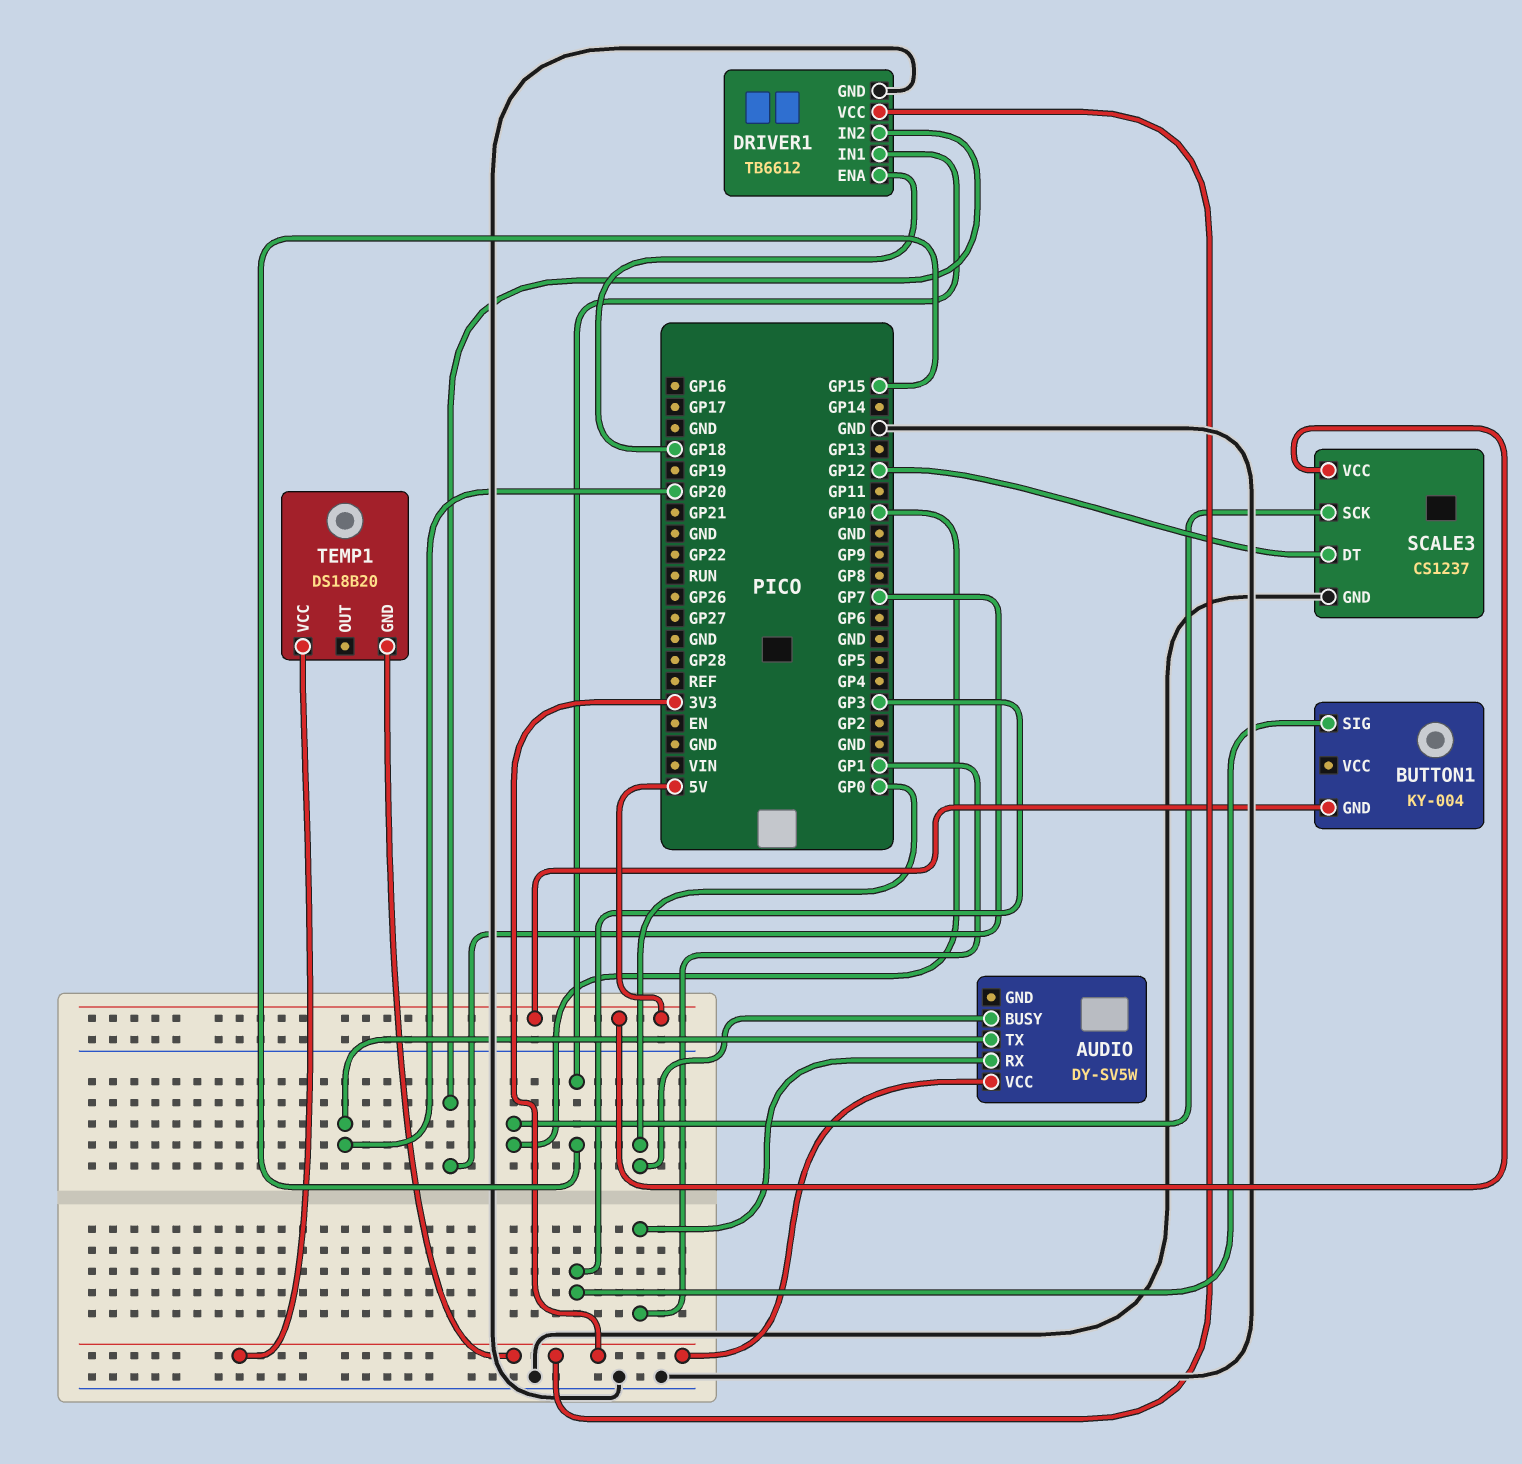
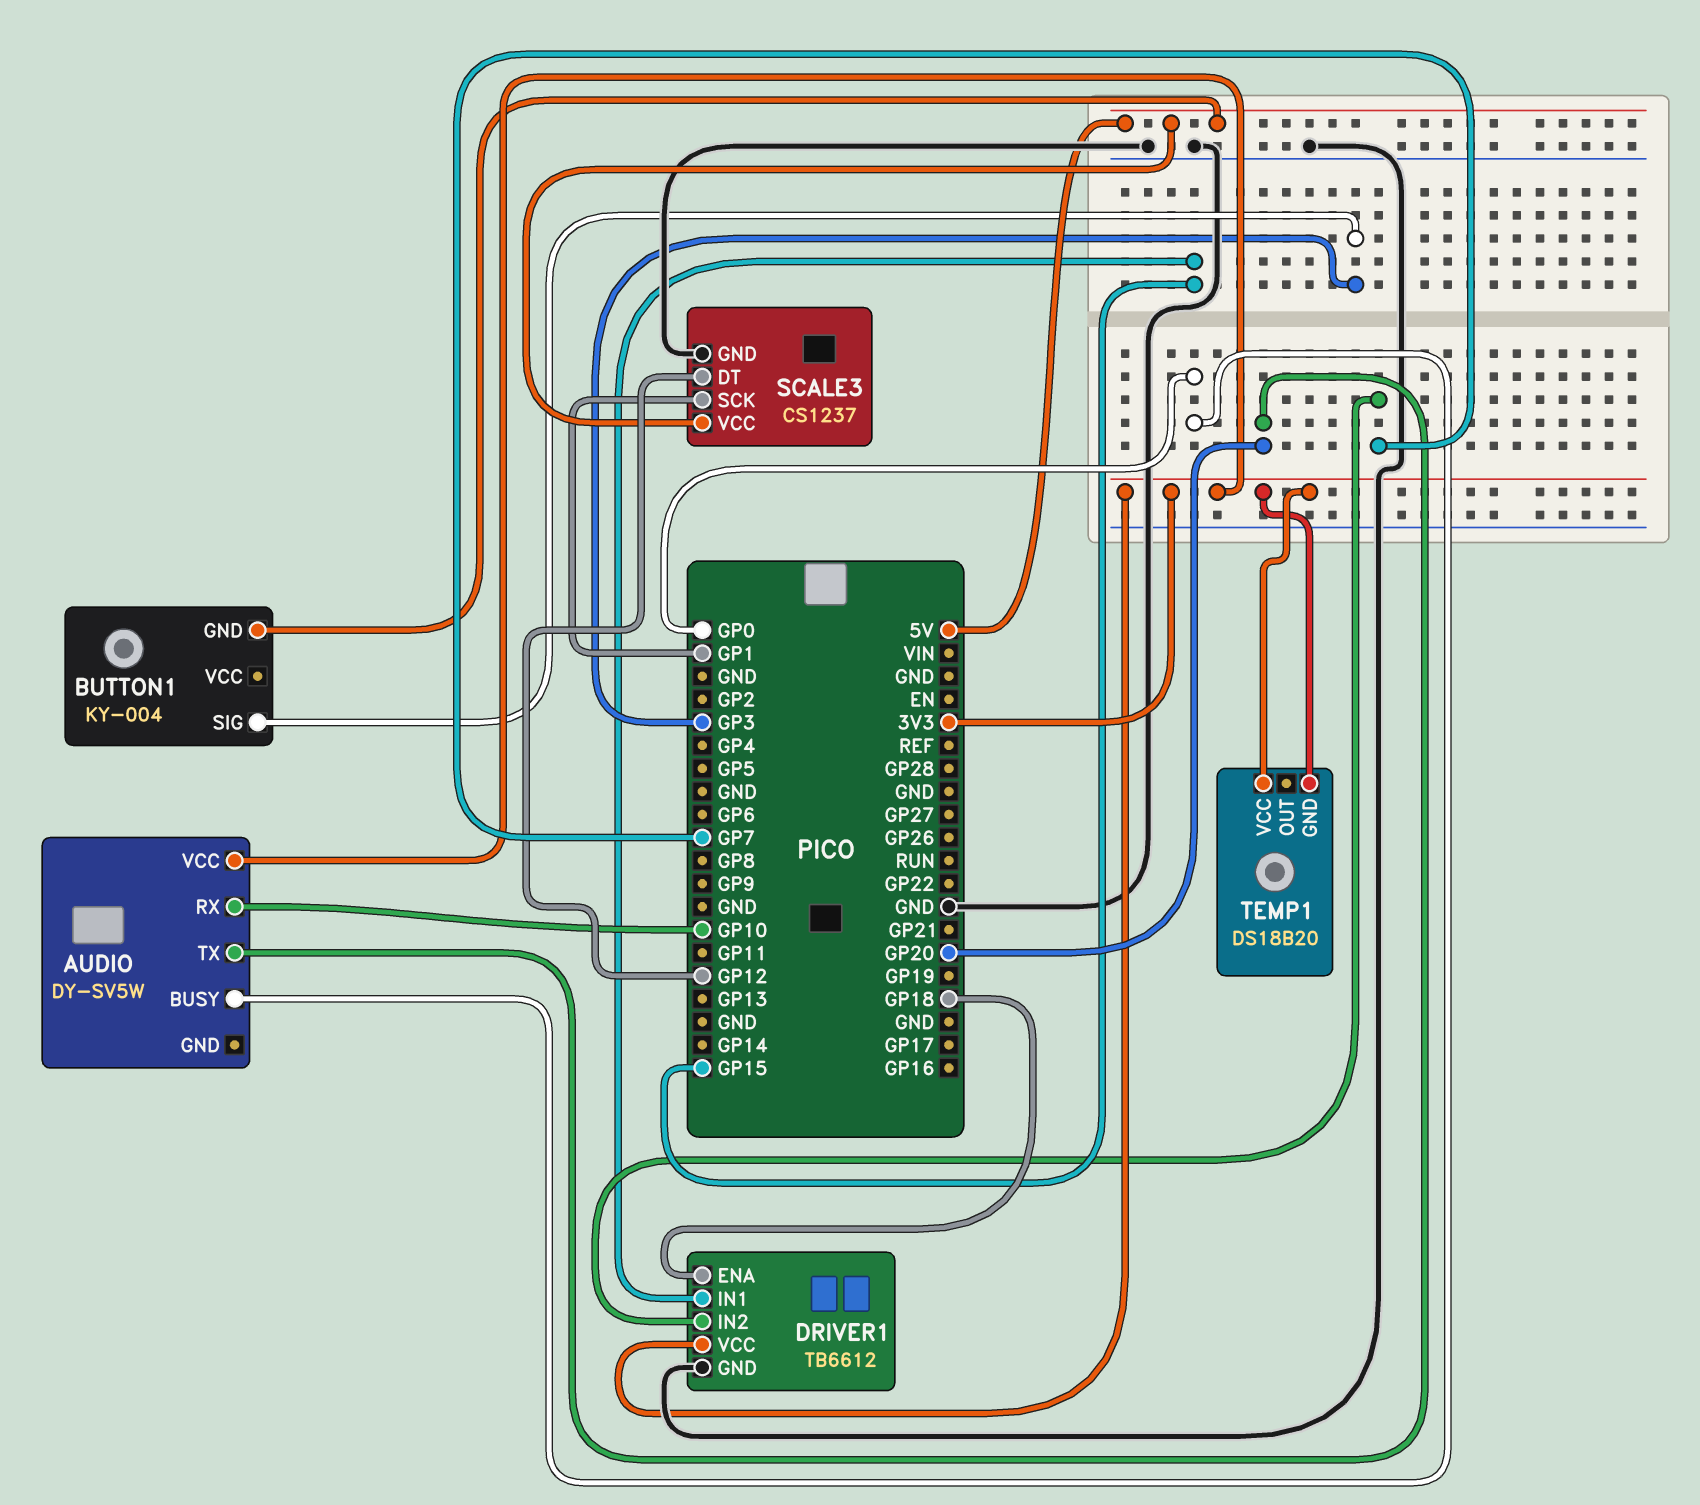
AUDIO pin RX: GP1 -> GP10
SCALE3 pin SCK: GP10 -> GP1

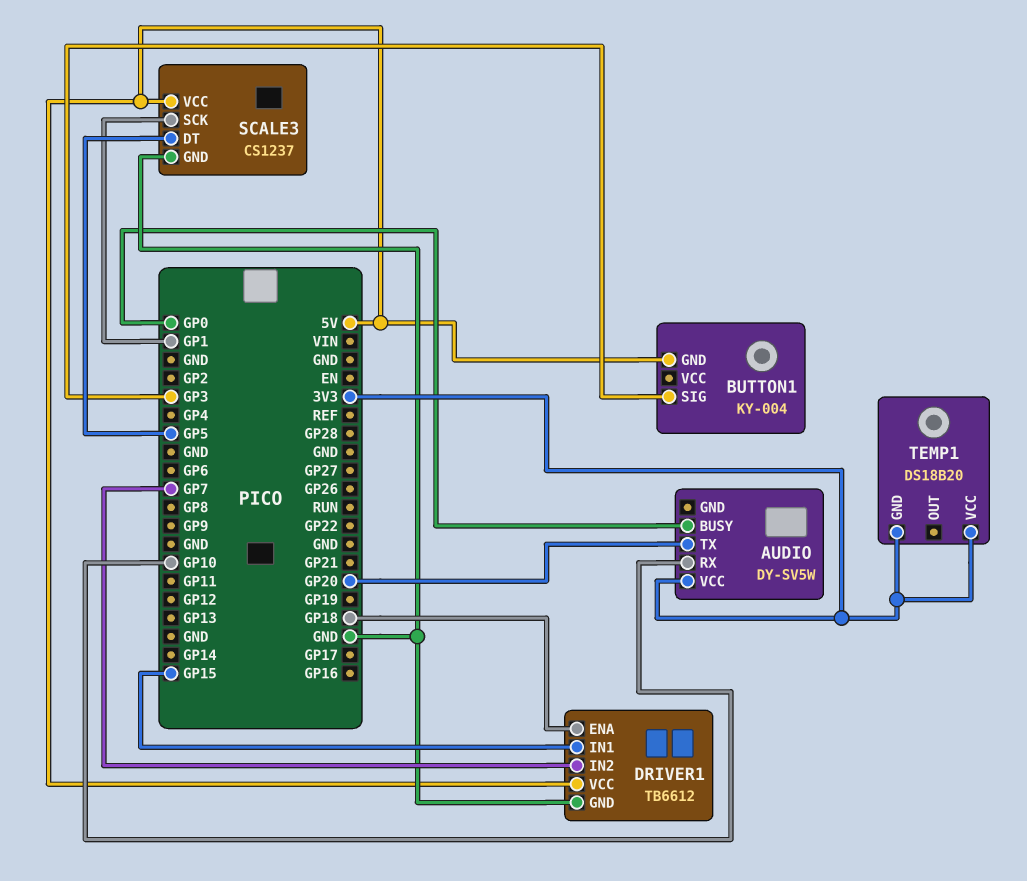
DRIVER1 pin VCC: 3V3 -> 5V
SCALE3 pin DT: GP12 -> GP5

